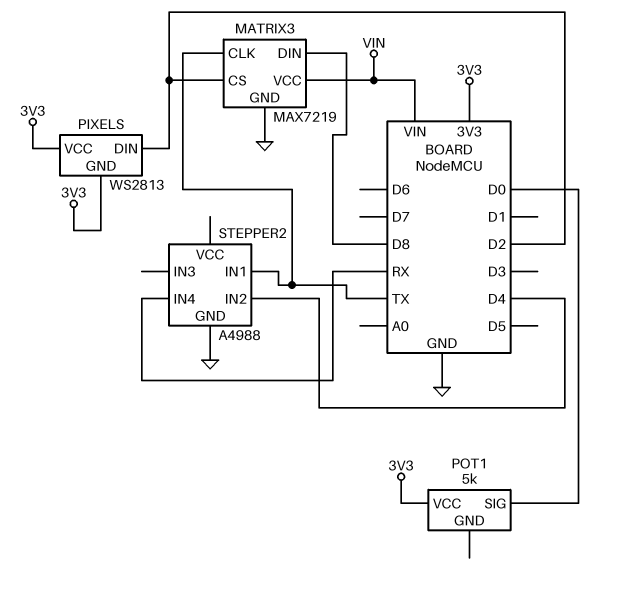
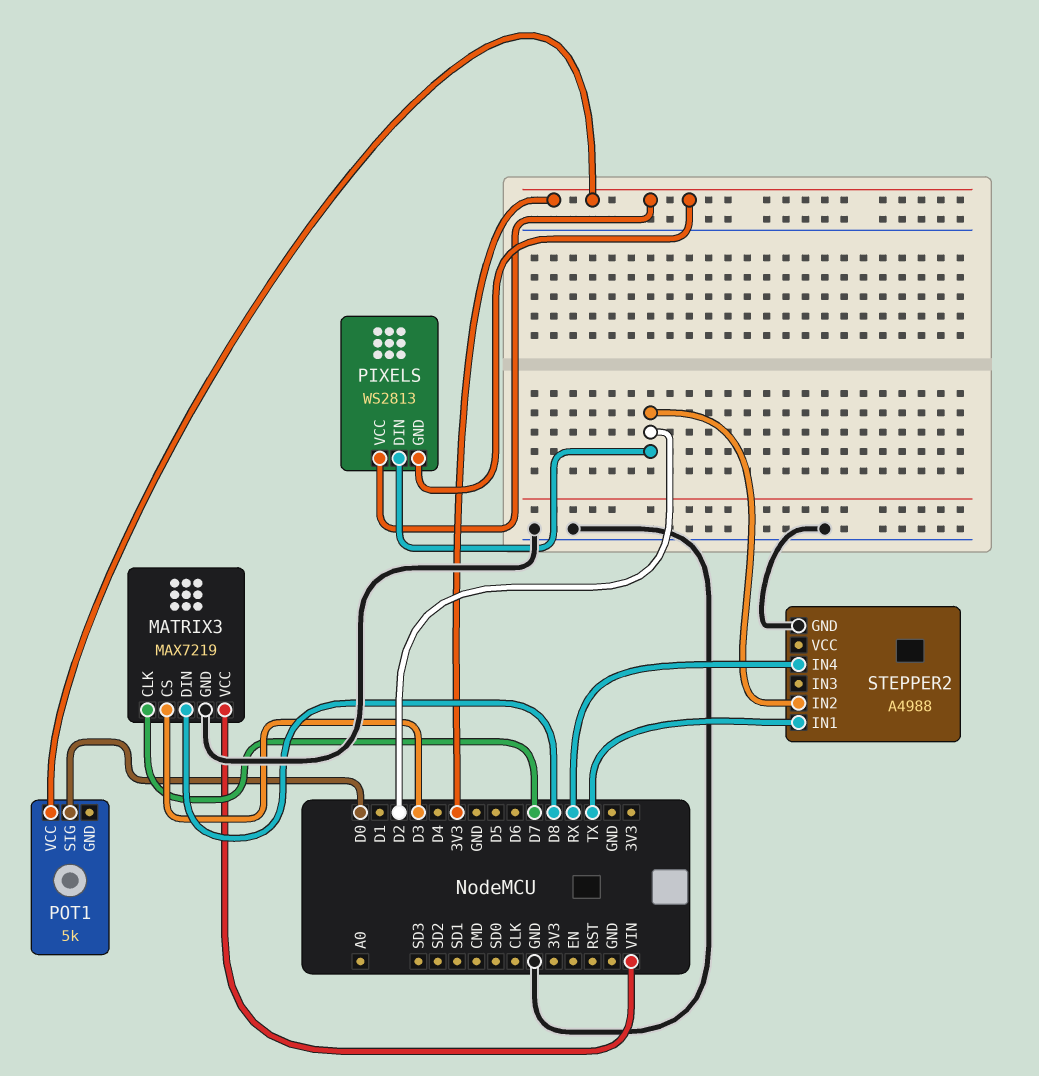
MATRIX3 pin CLK: TX -> D7
MATRIX3 pin CS: D2 -> D3
STEPPER2 pin IN2: D4 -> D2

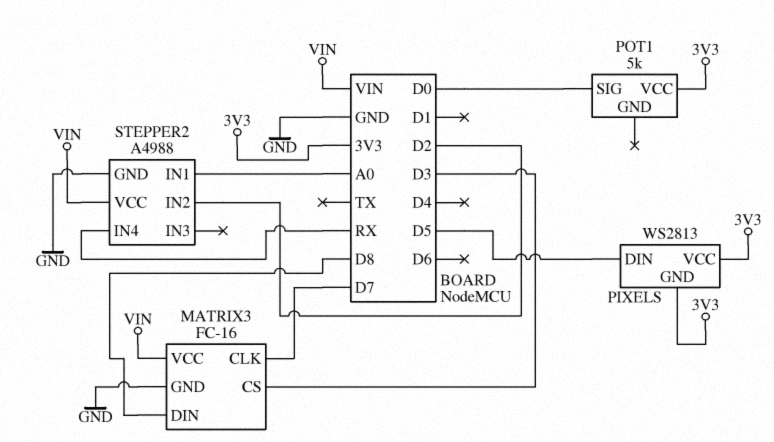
MATRIX3: MAX7219 -> FC-16
PIXELS pin DIN: D2 -> D5
STEPPER2 pin IN1: TX -> A0
STEPPER2 pin VCC: none -> VIN

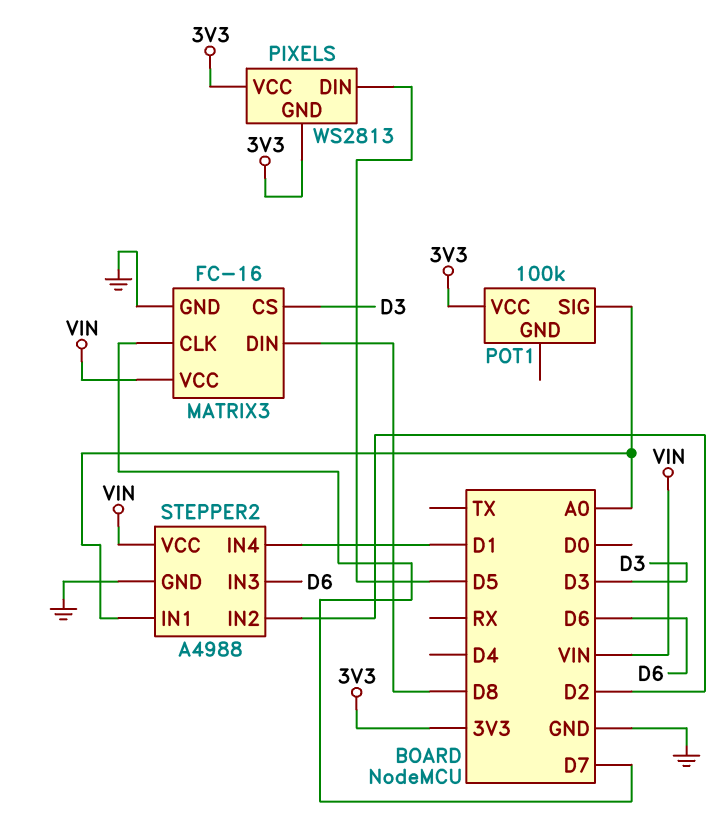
POT1: 5k -> 100k
POT1 pin SIG: D0 -> A0
STEPPER2 pin IN3: none -> D6
STEPPER2 pin IN4: RX -> D1

